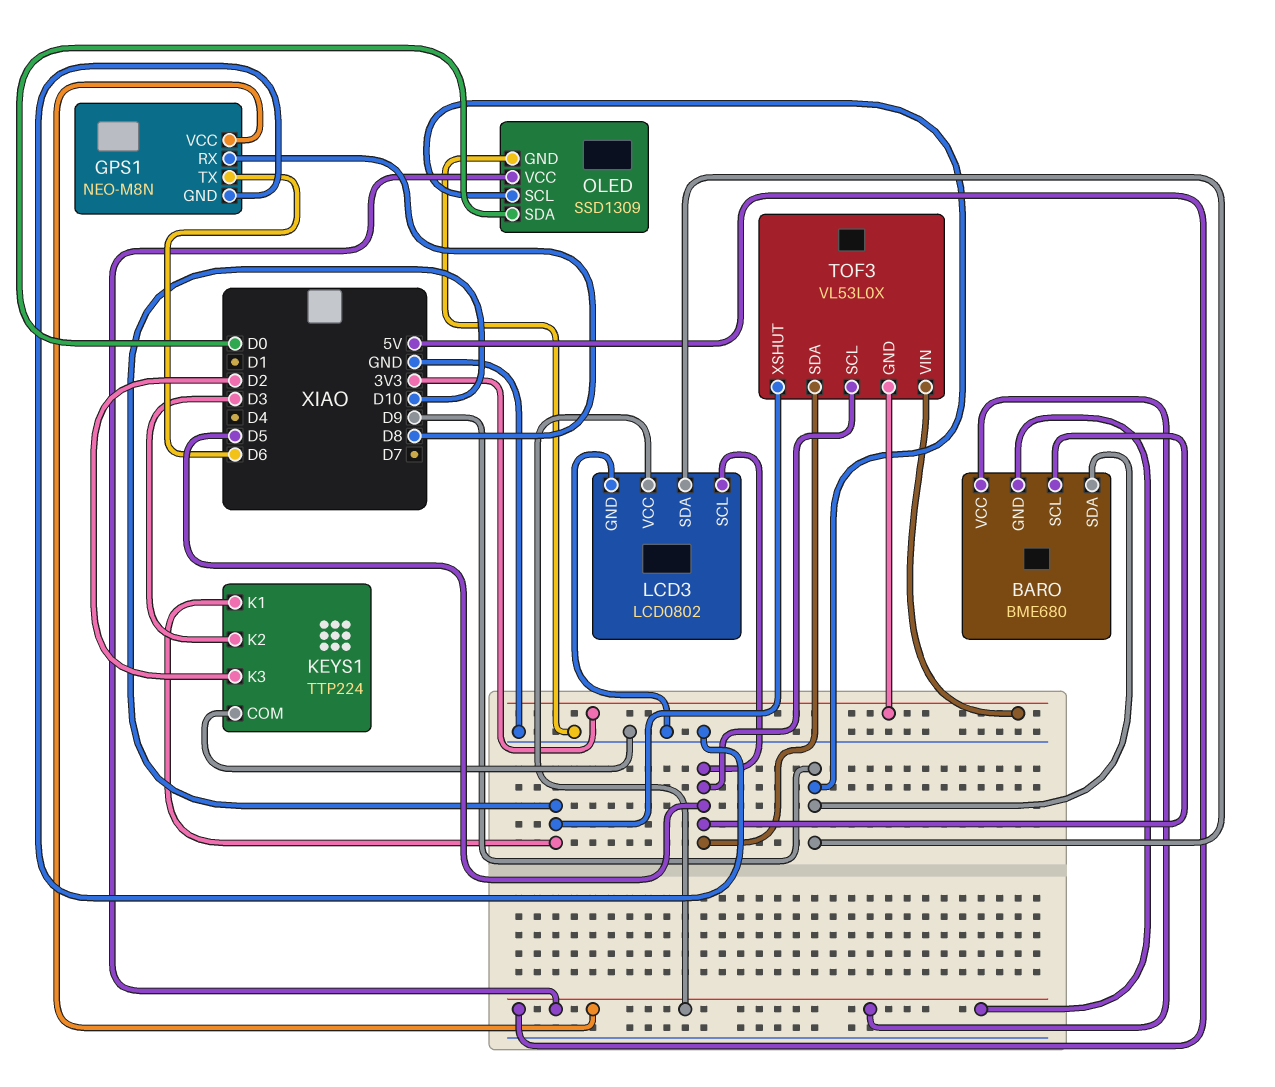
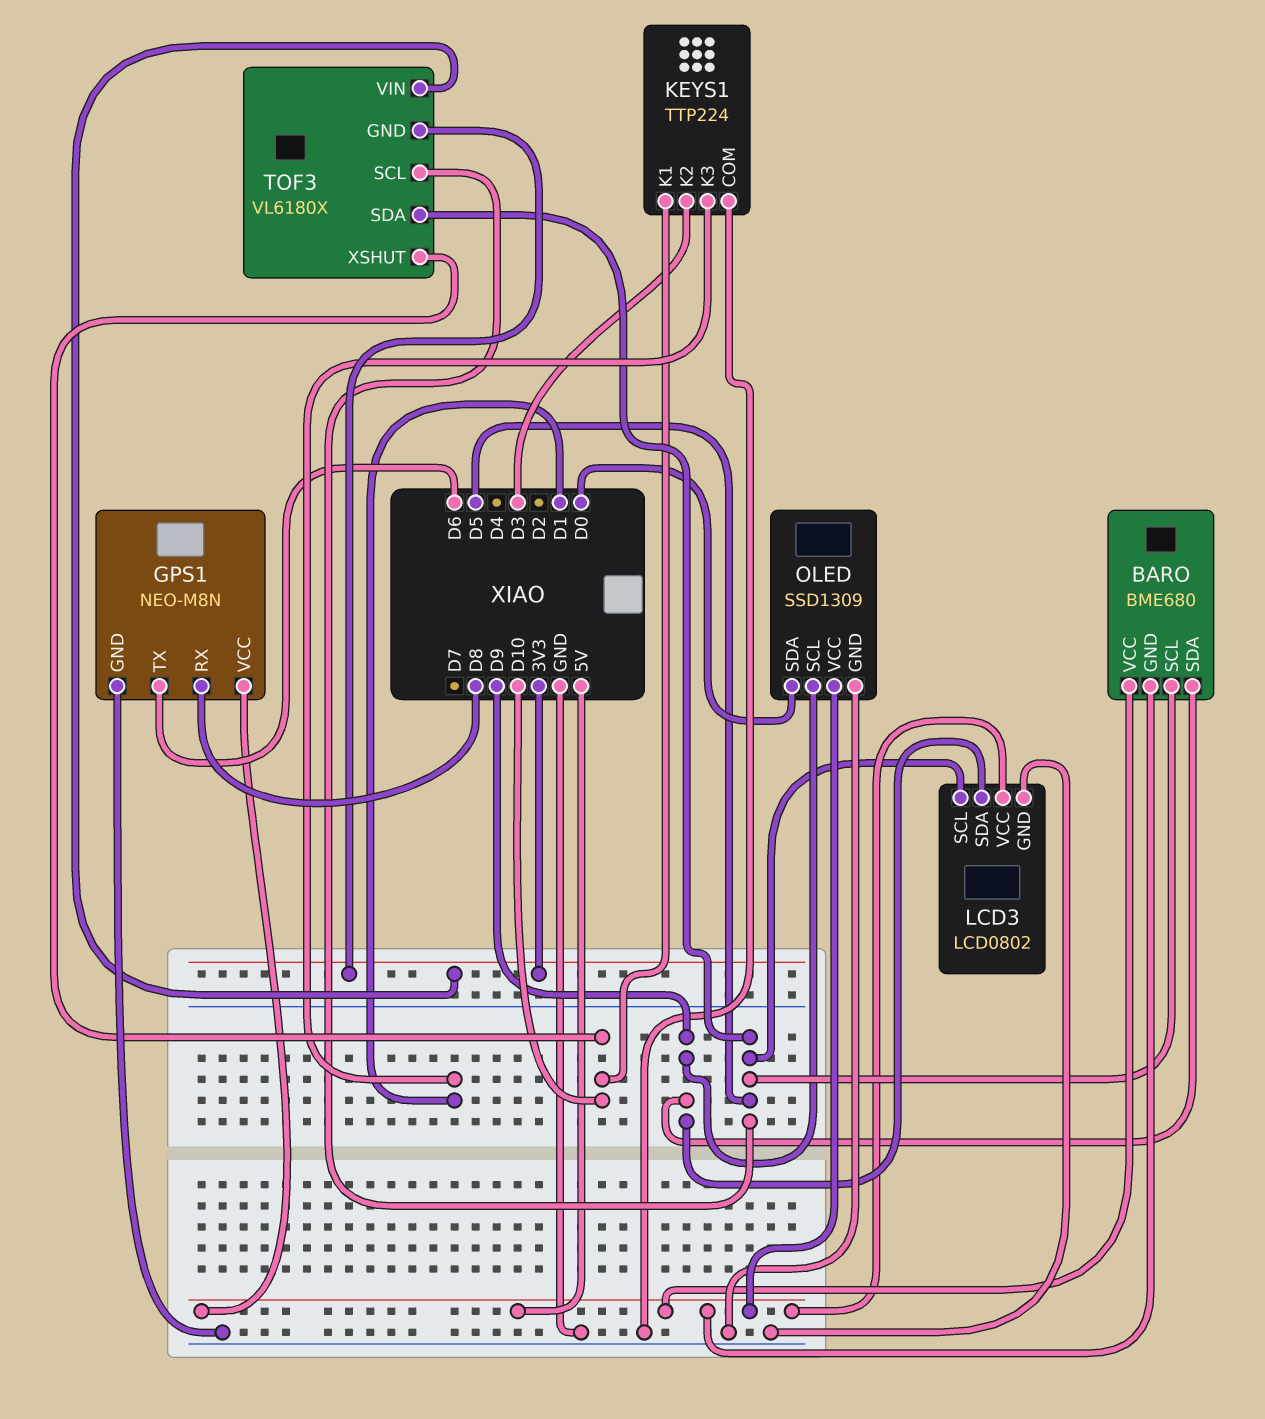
KEYS1 pin K3: D2 -> D1
TOF3: VL53L0X -> VL6180X

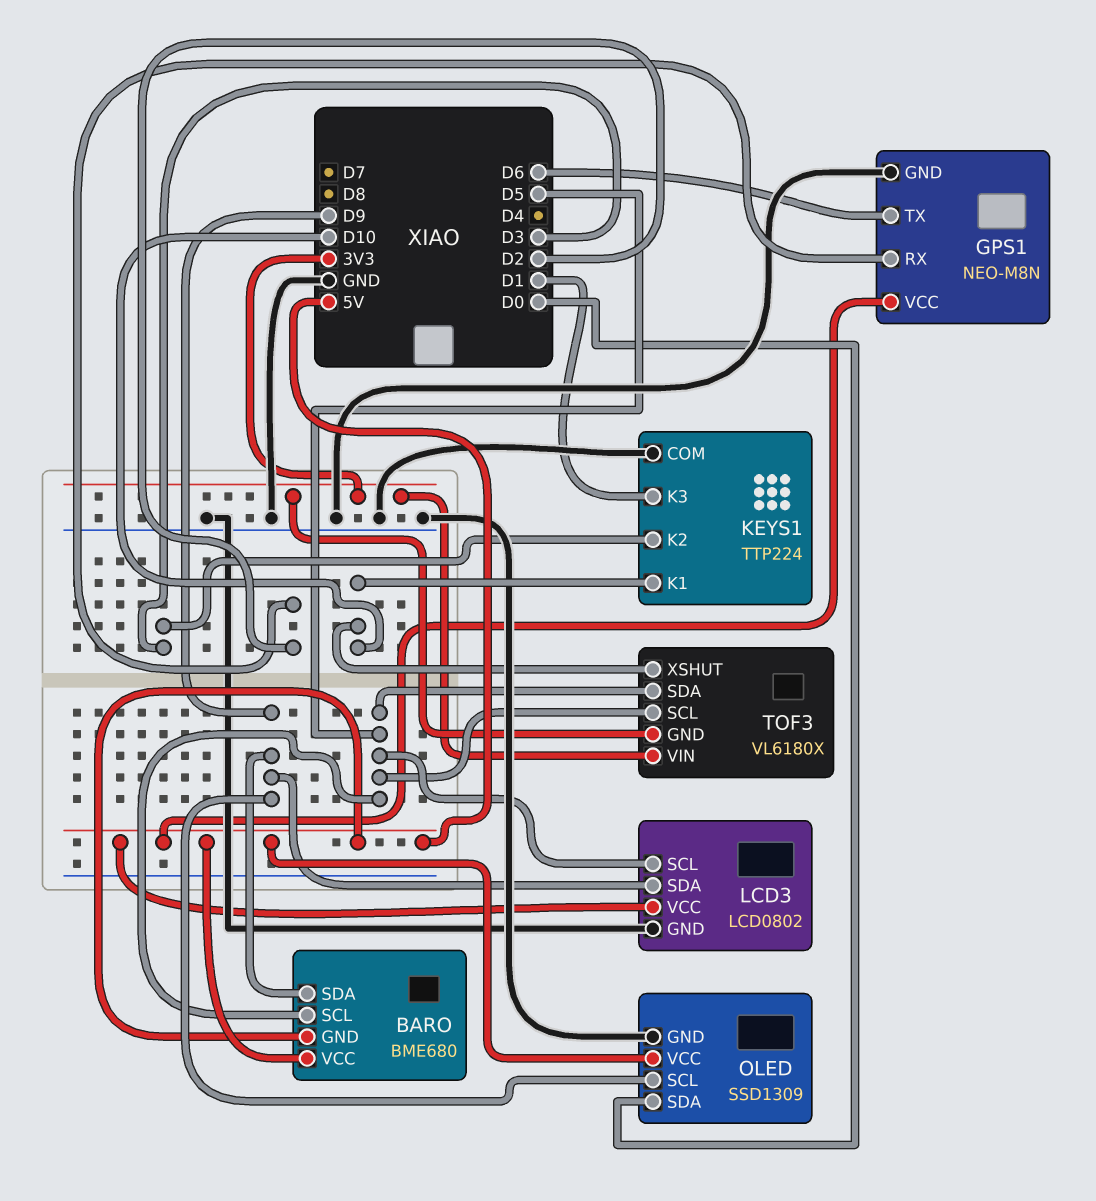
GPS1 pin RX: D8 -> D2

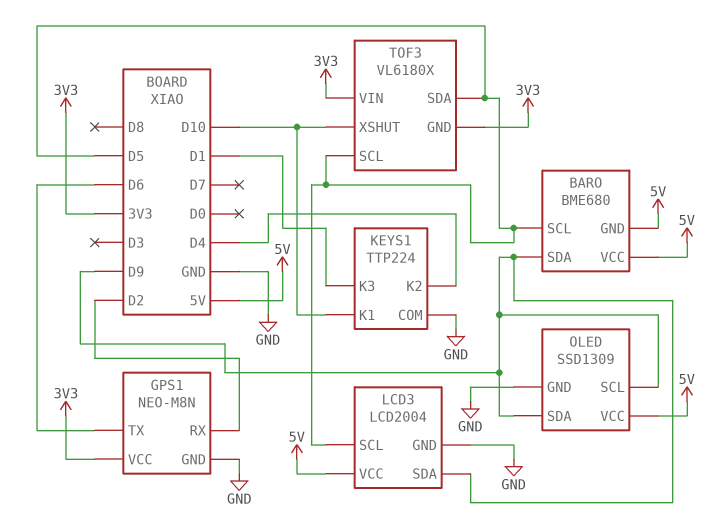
GPS1 pin VCC: 5V -> 3V3
KEYS1 pin K2: D3 -> D4
LCD3: LCD0802 -> LCD2004
OLED pin SDA: D0 -> D9

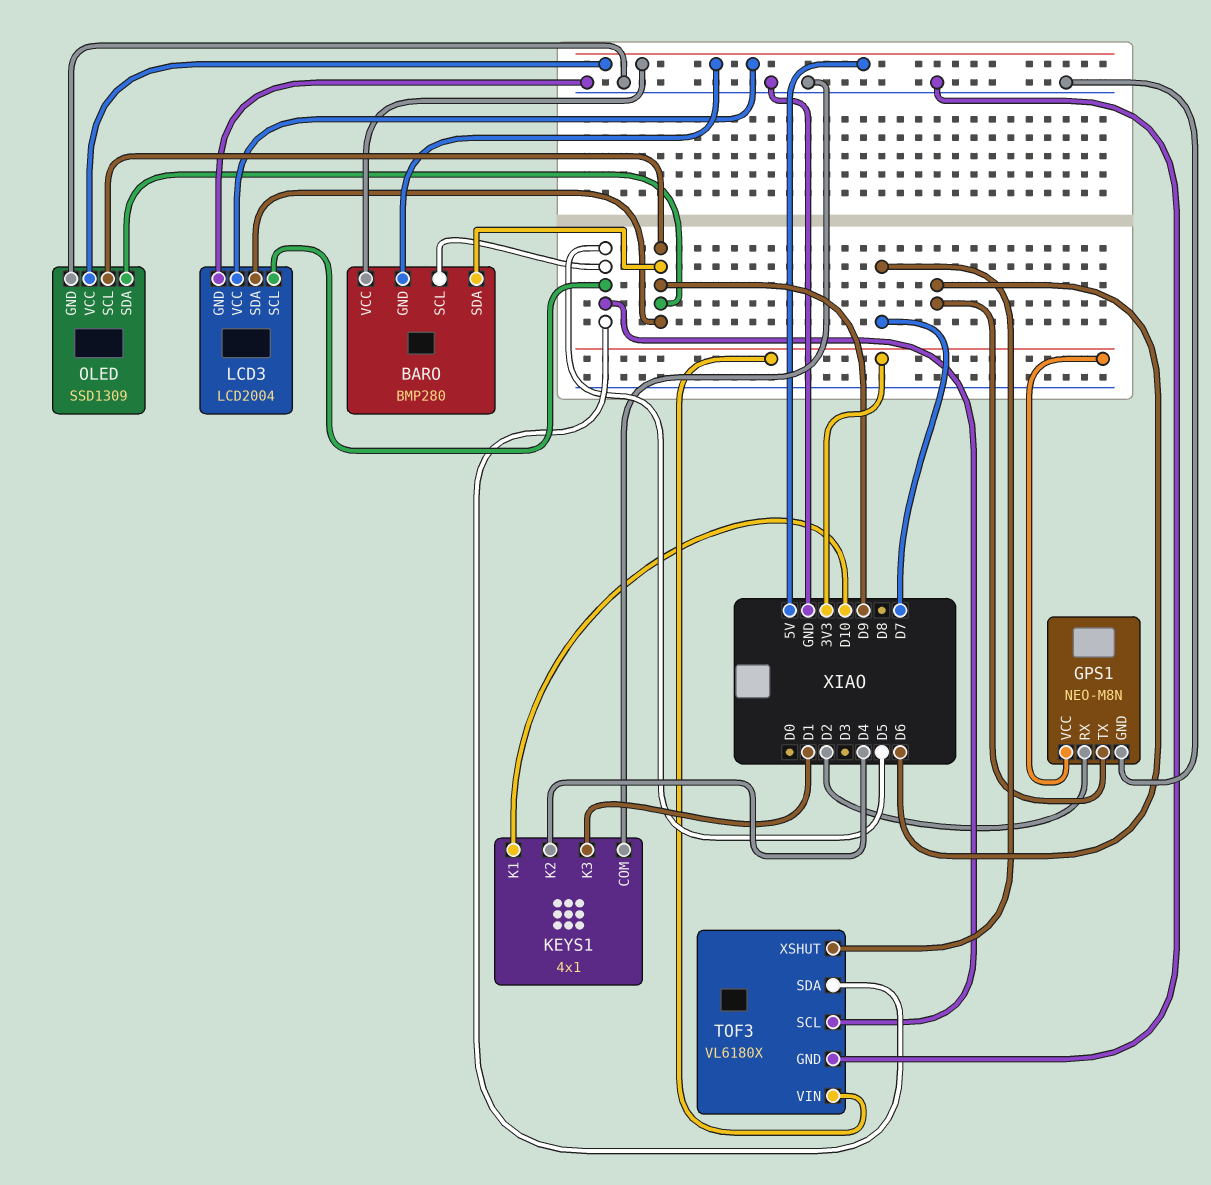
BARO: BME680 -> BMP280
KEYS1: TTP224 -> 4x1
TOF3 pin GND: 3V3 -> GND
TOF3 pin XSHUT: D10 -> D7

